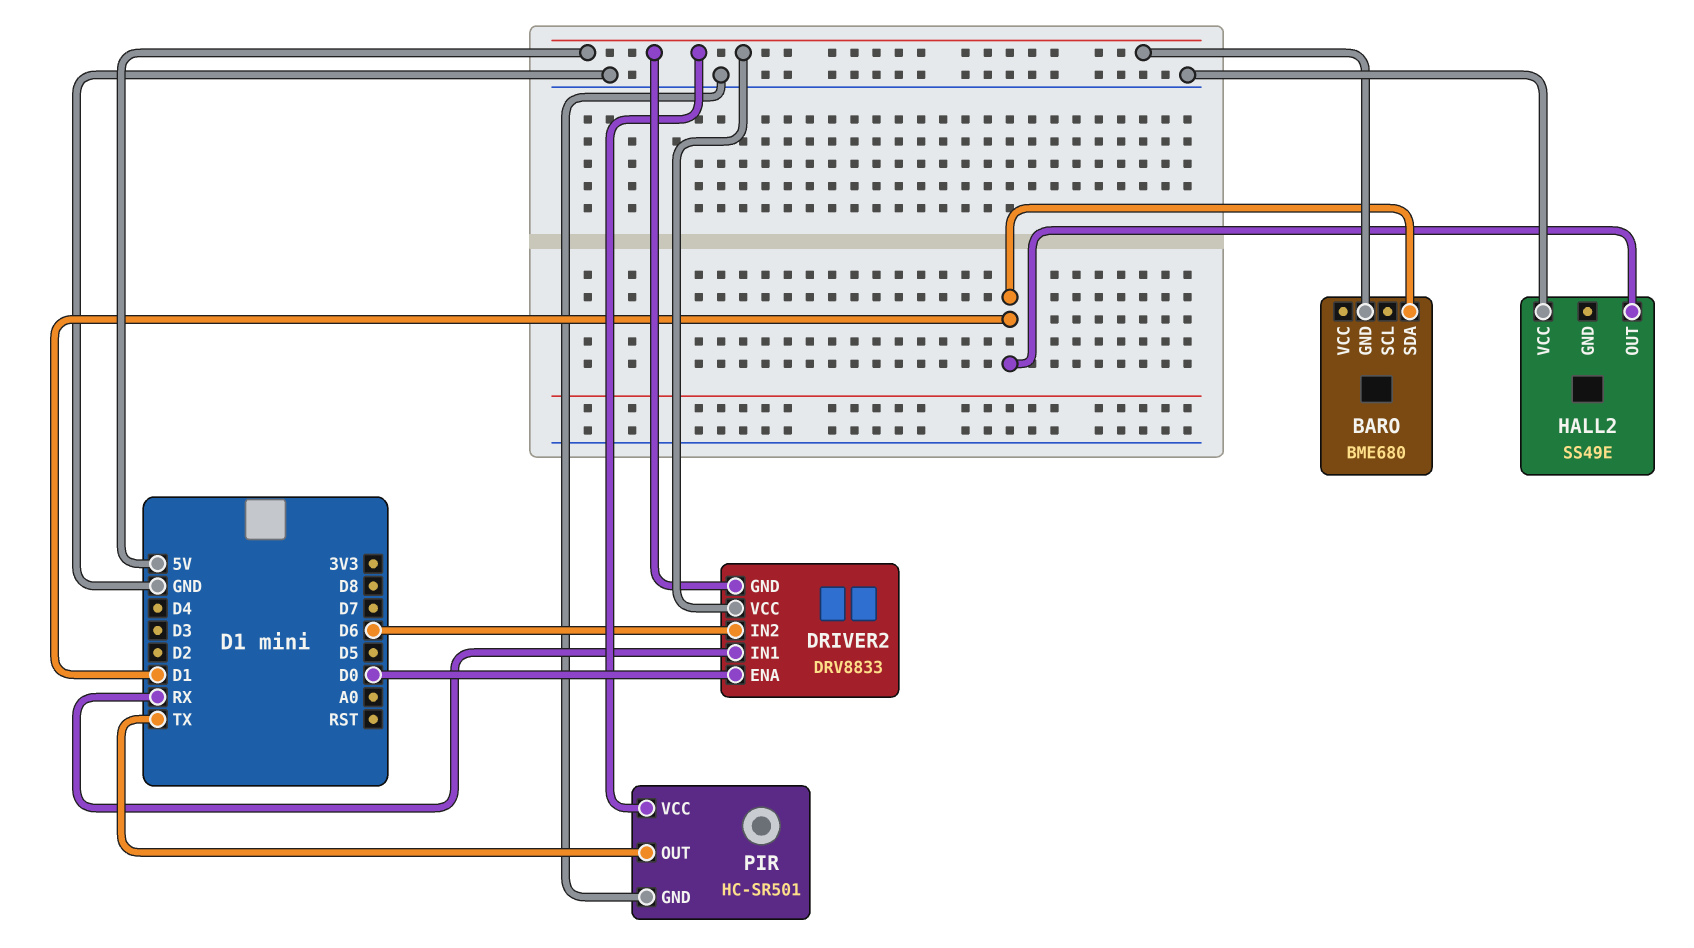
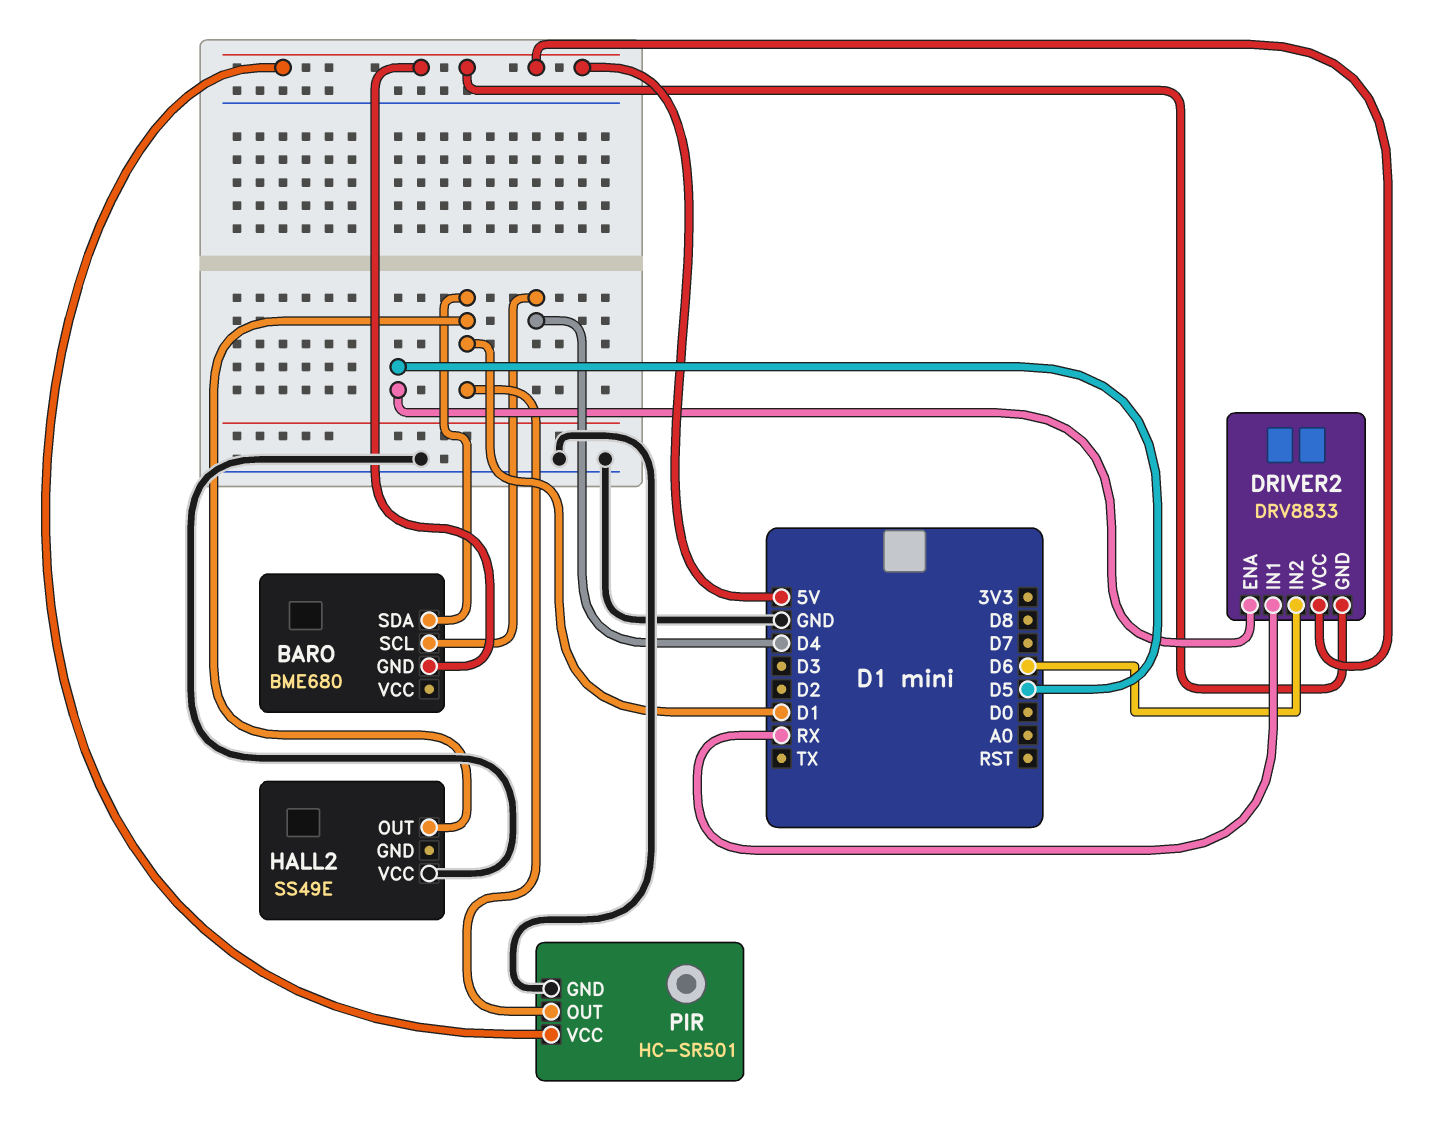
BARO pin SCL: none -> D4
DRIVER2 pin ENA: D0 -> D5
PIR pin OUT: TX -> D1

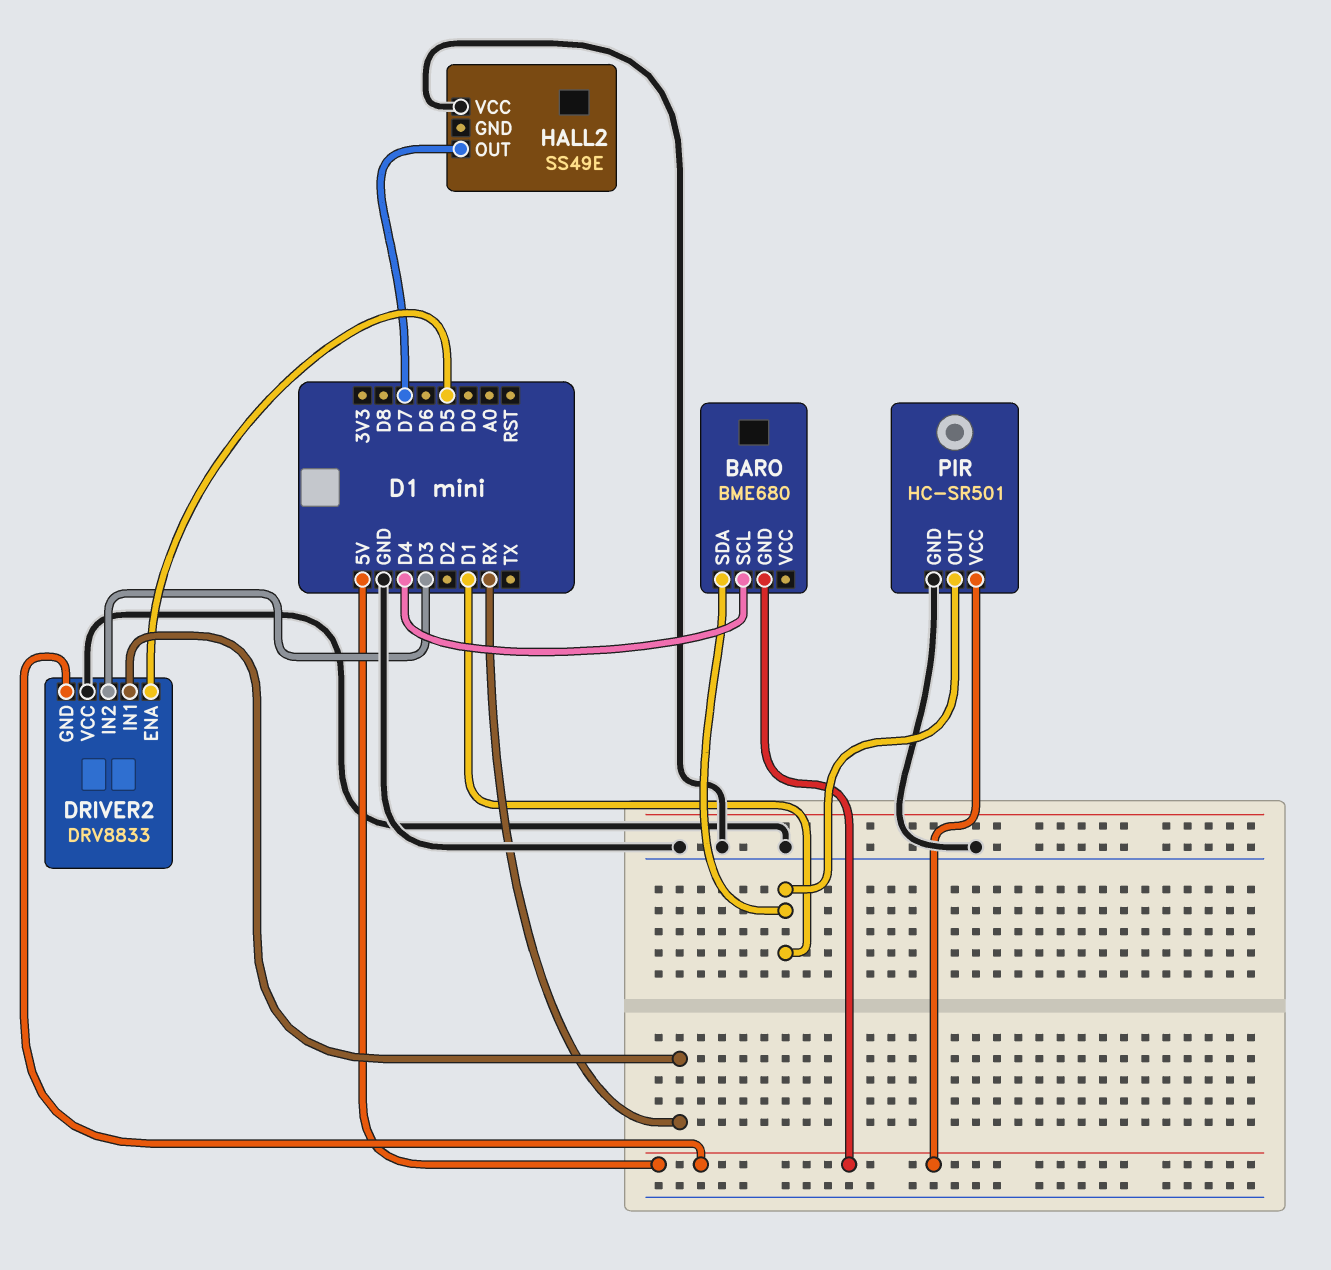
DRIVER2 pin IN2: D6 -> D3
DRIVER2 pin VCC: 5V -> GND
HALL2 pin OUT: D1 -> D7

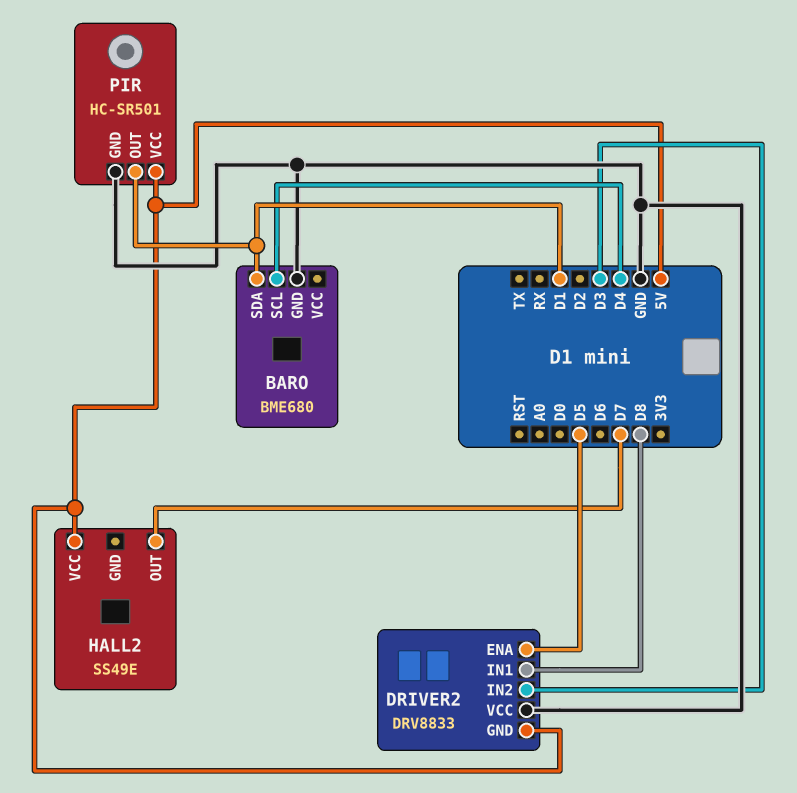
BARO pin GND: 5V -> GND
DRIVER2 pin IN1: RX -> D8
HALL2 pin VCC: GND -> 5V

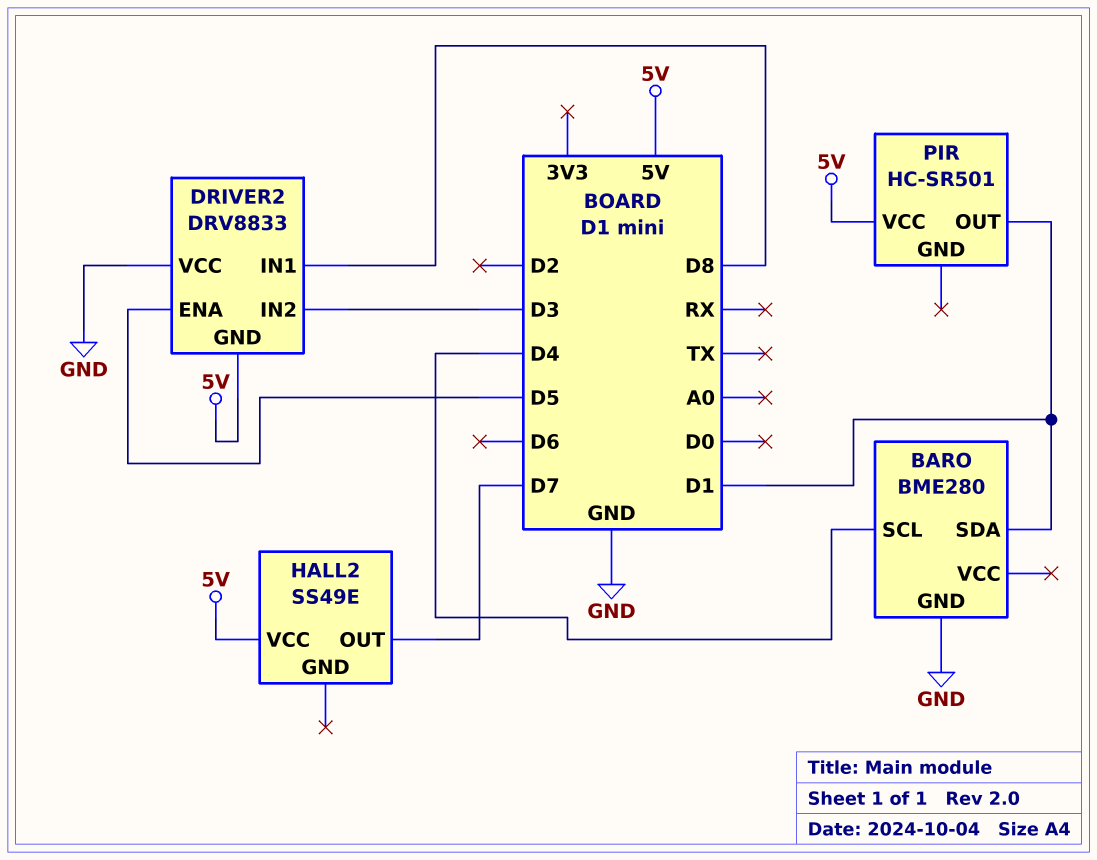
BARO: BME680 -> BME280
PIR pin GND: GND -> none

